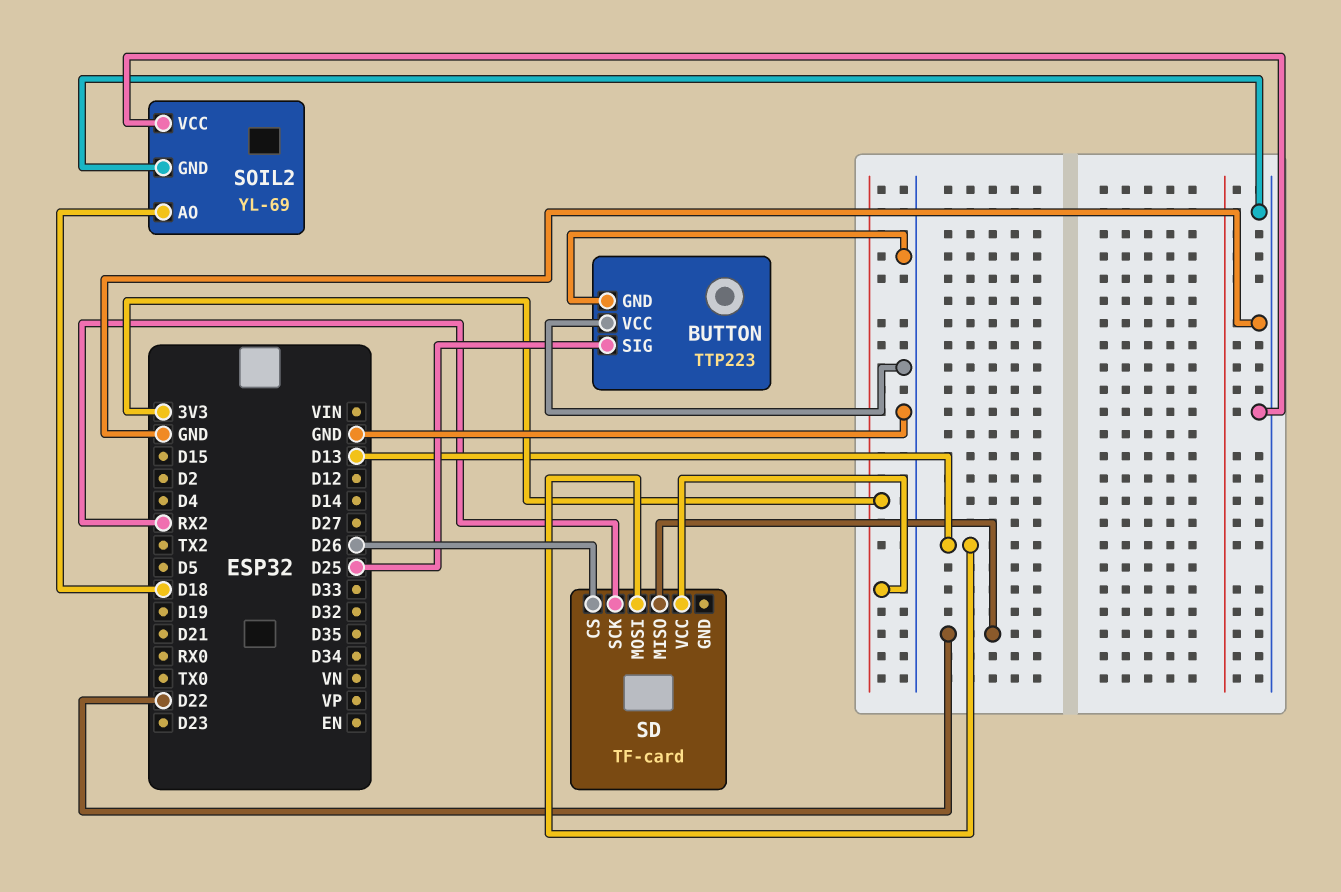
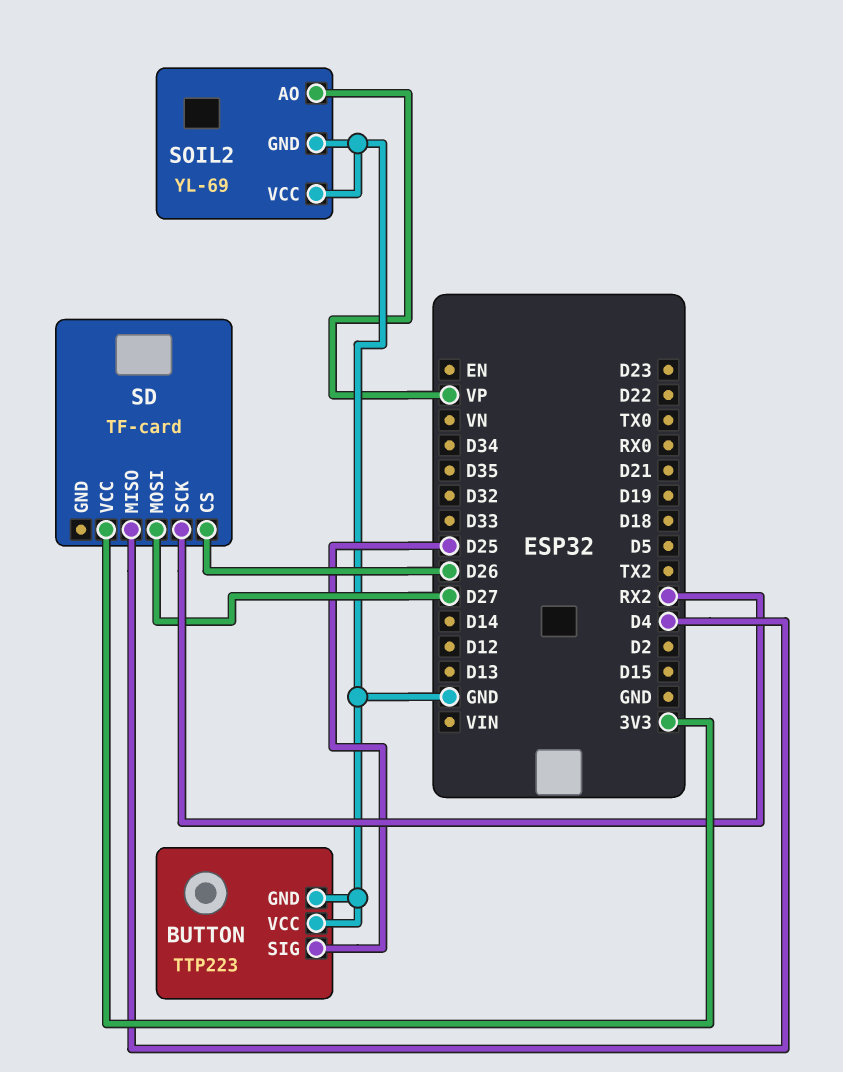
SD pin MISO: D22 -> D4
SD pin MOSI: D13 -> D27
SOIL2 pin AO: D18 -> VP

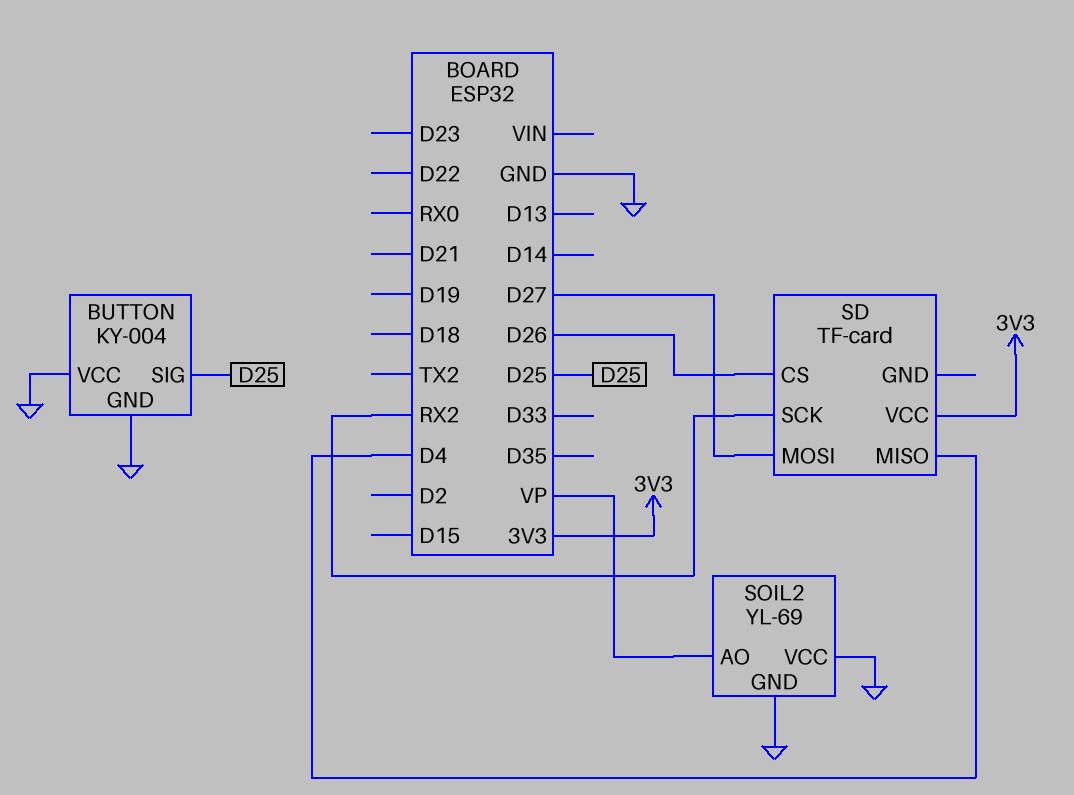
BUTTON: TTP223 -> KY-004

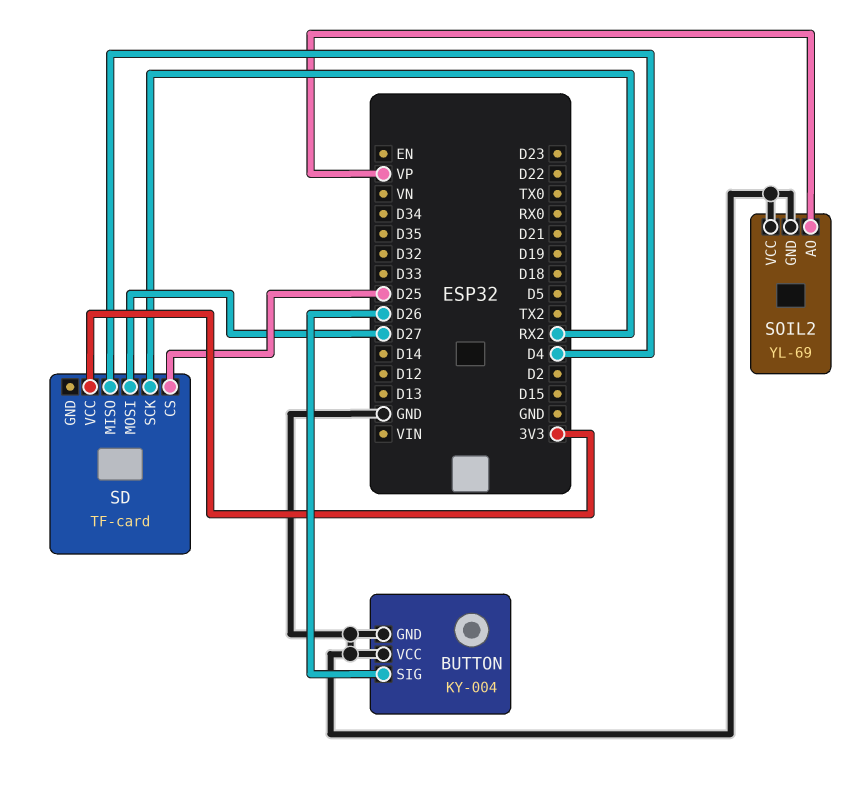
BUTTON pin SIG: D25 -> D26
SD pin CS: D26 -> D25

